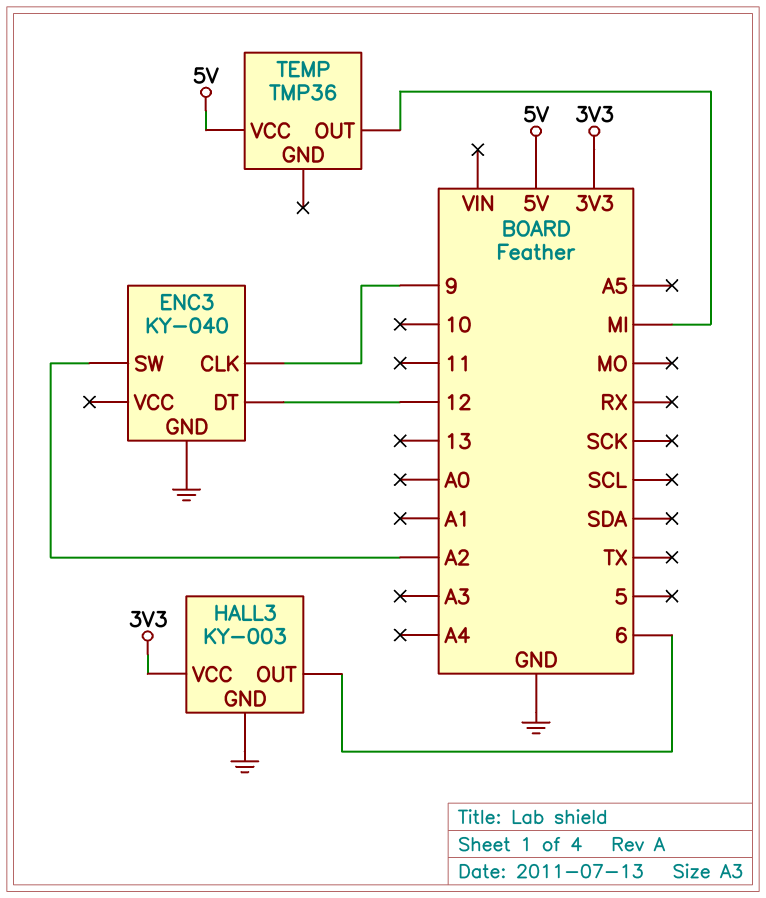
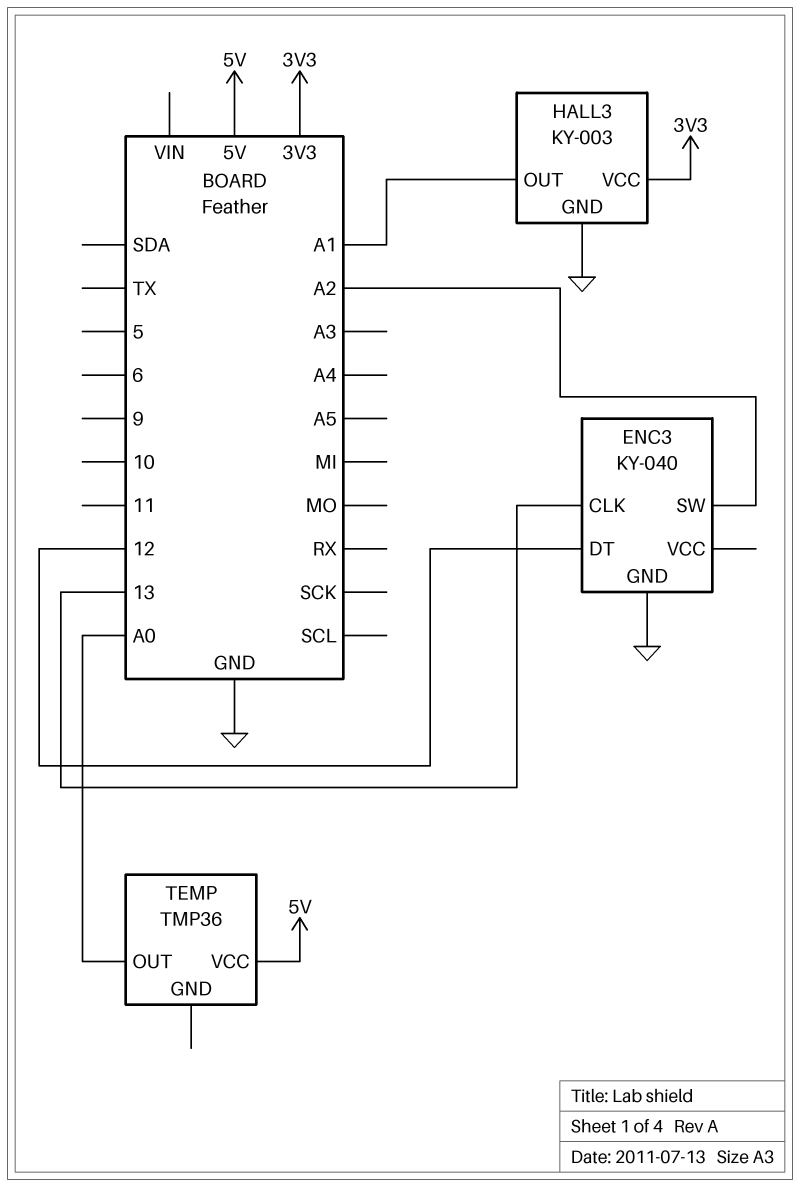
ENC3 pin CLK: 9 -> 13
HALL3 pin OUT: 6 -> A1
TEMP pin OUT: MI -> A0

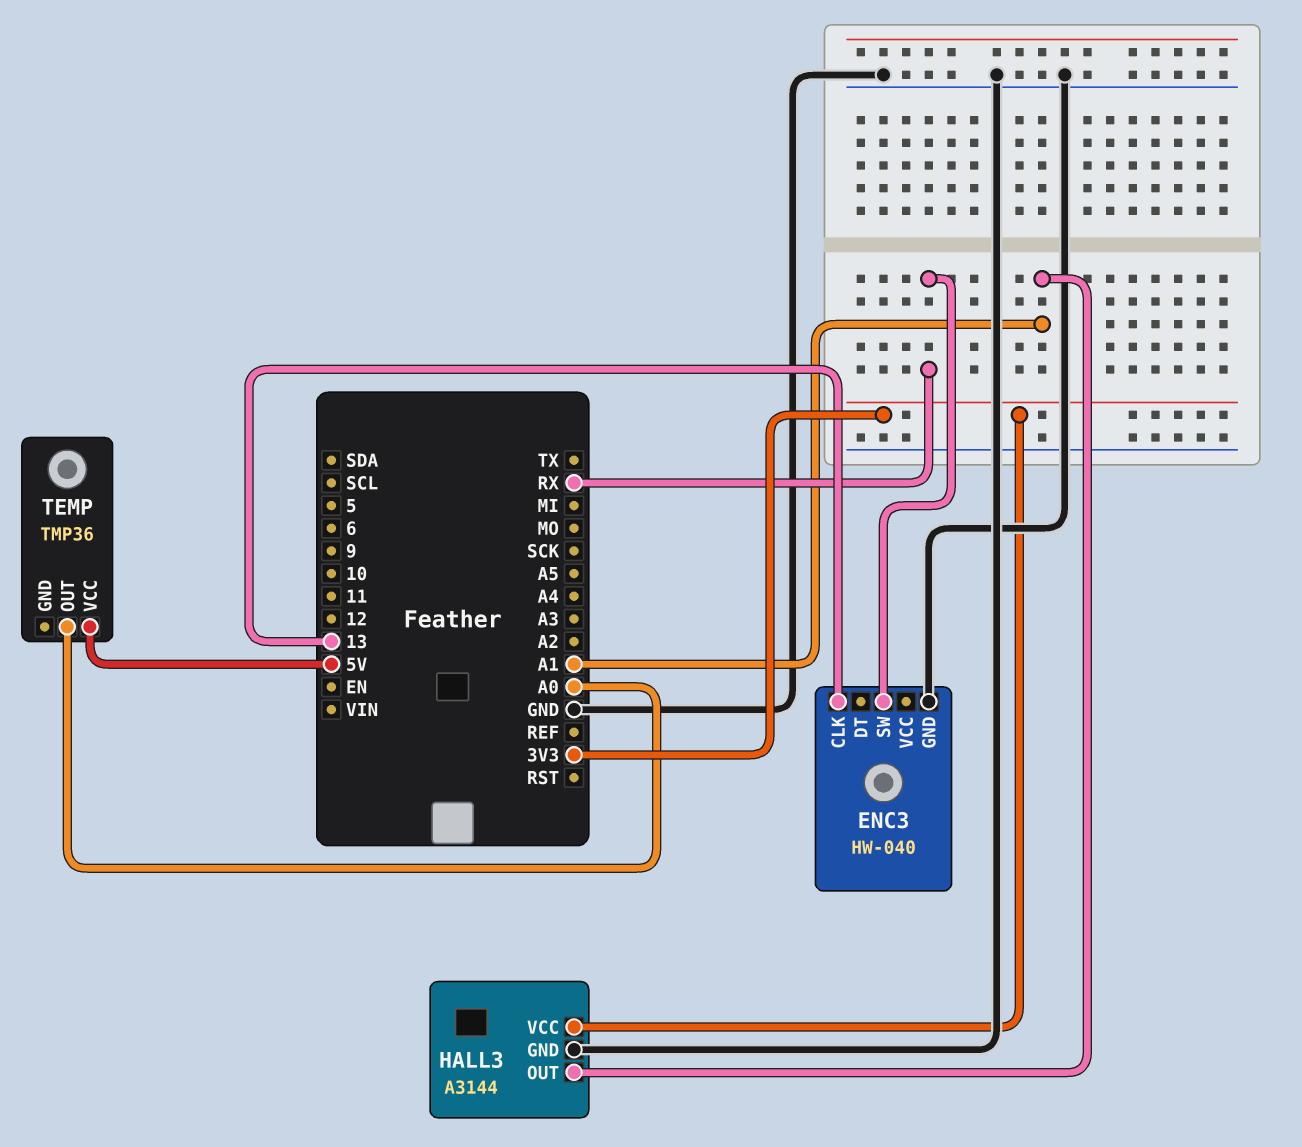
ENC3: KY-040 -> HW-040
ENC3 pin DT: 12 -> none
ENC3 pin SW: A2 -> RX
HALL3: KY-003 -> A3144

